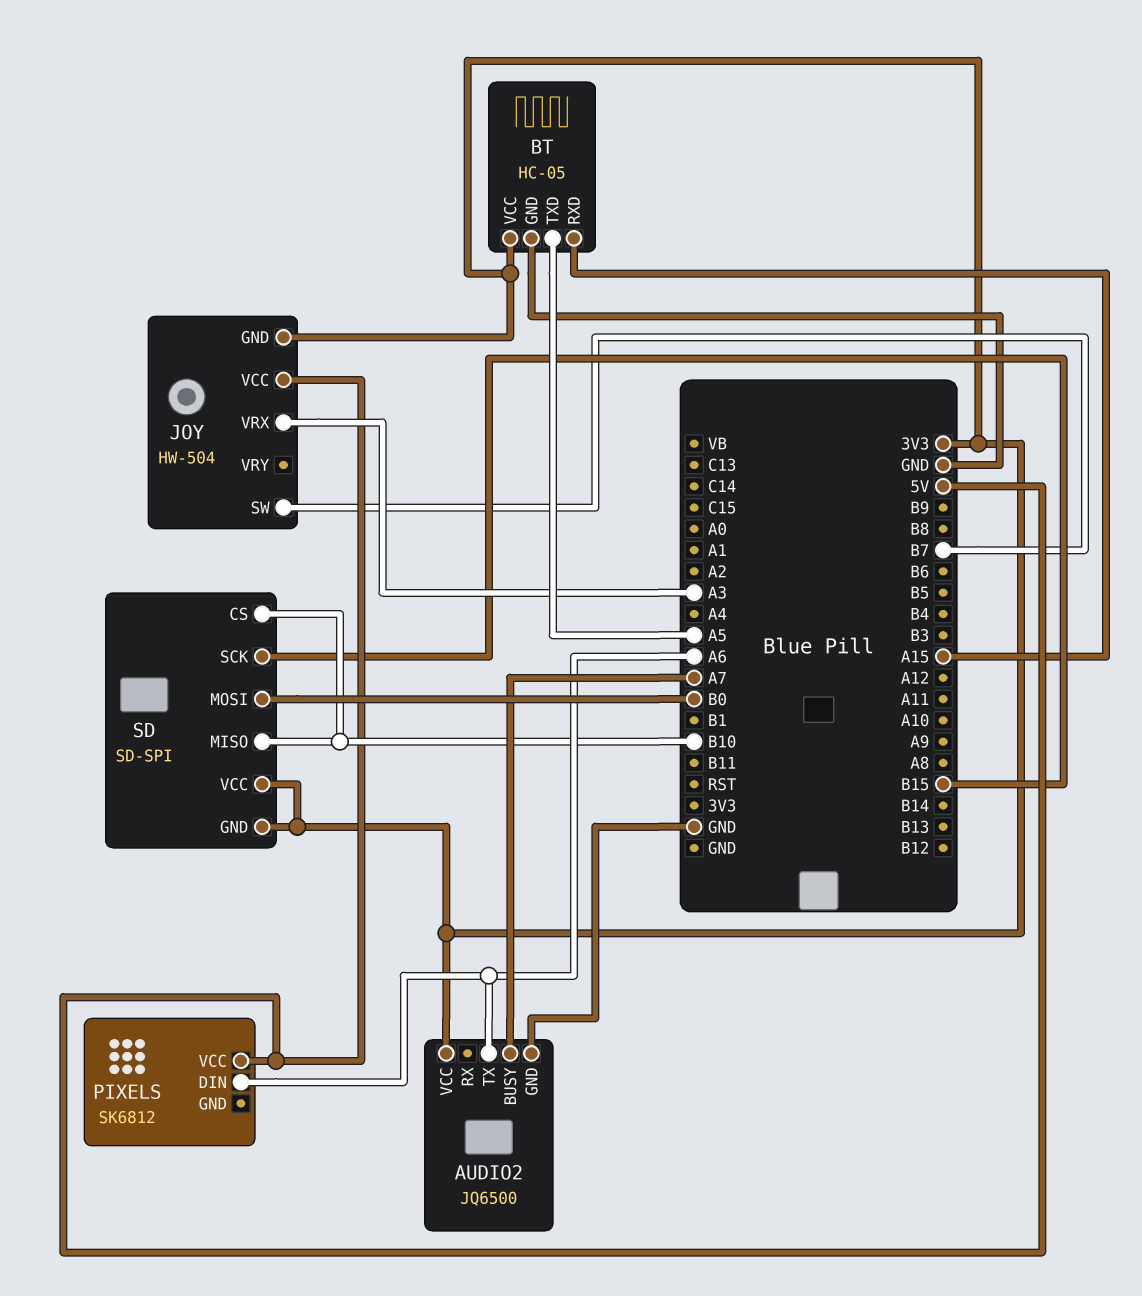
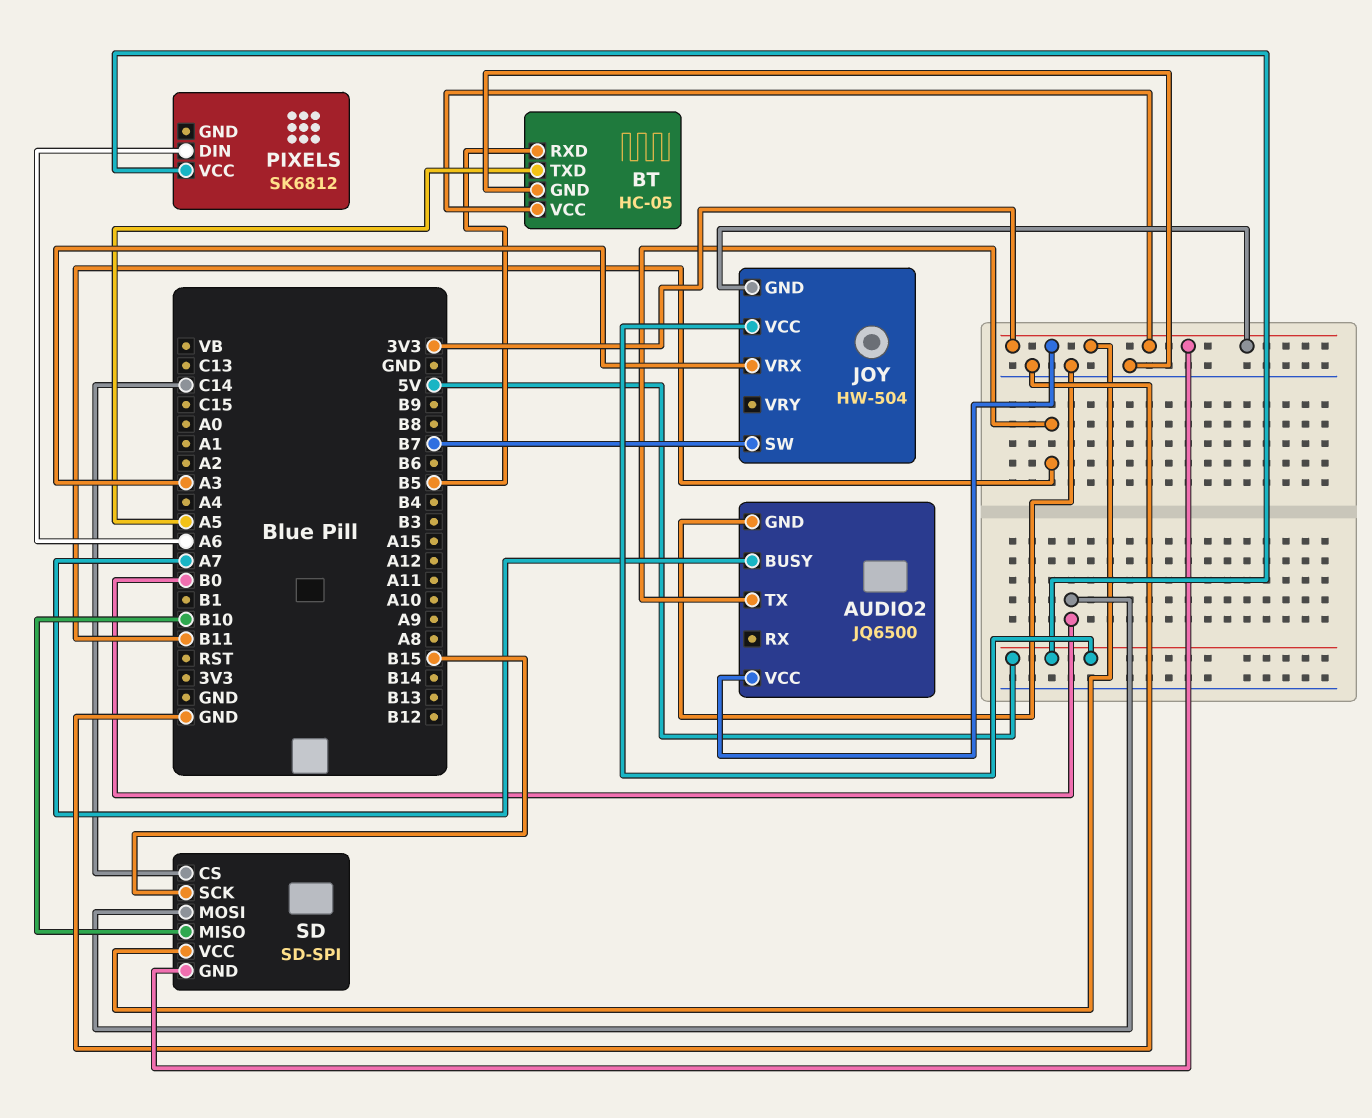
AUDIO2 pin TX: A6 -> B11
BT pin RXD: A15 -> B5
SD pin CS: B10 -> C14

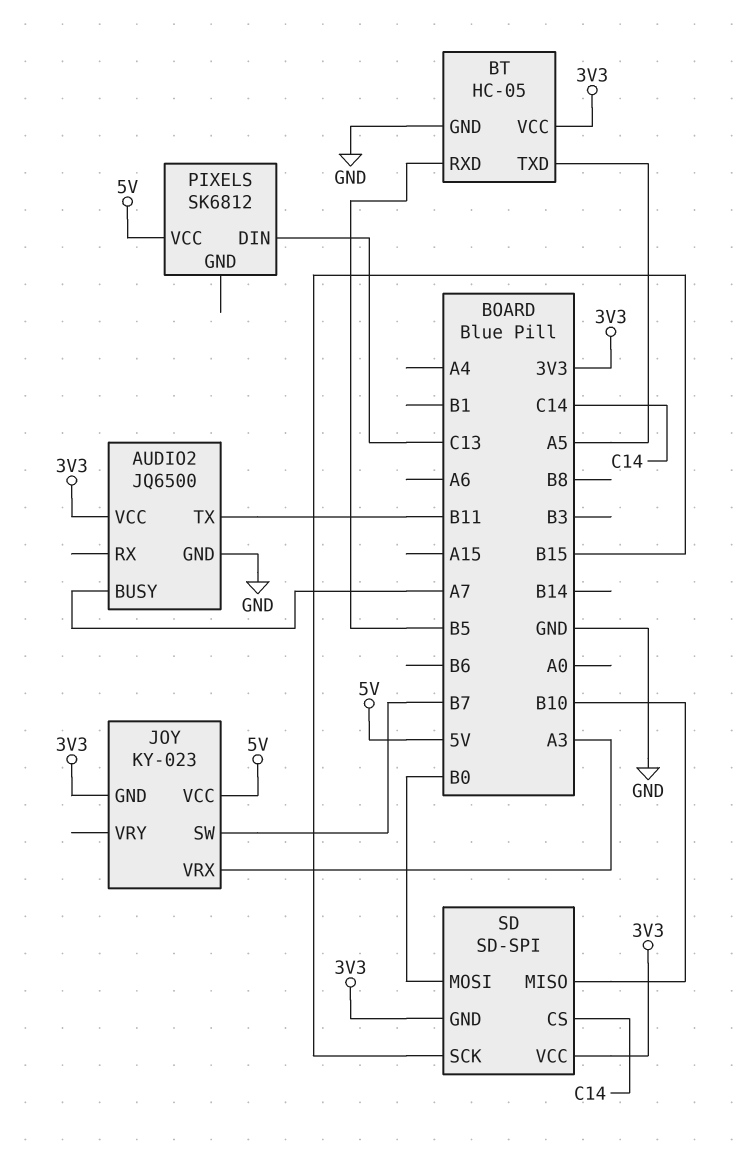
JOY: HW-504 -> KY-023
PIXELS pin DIN: A6 -> C13

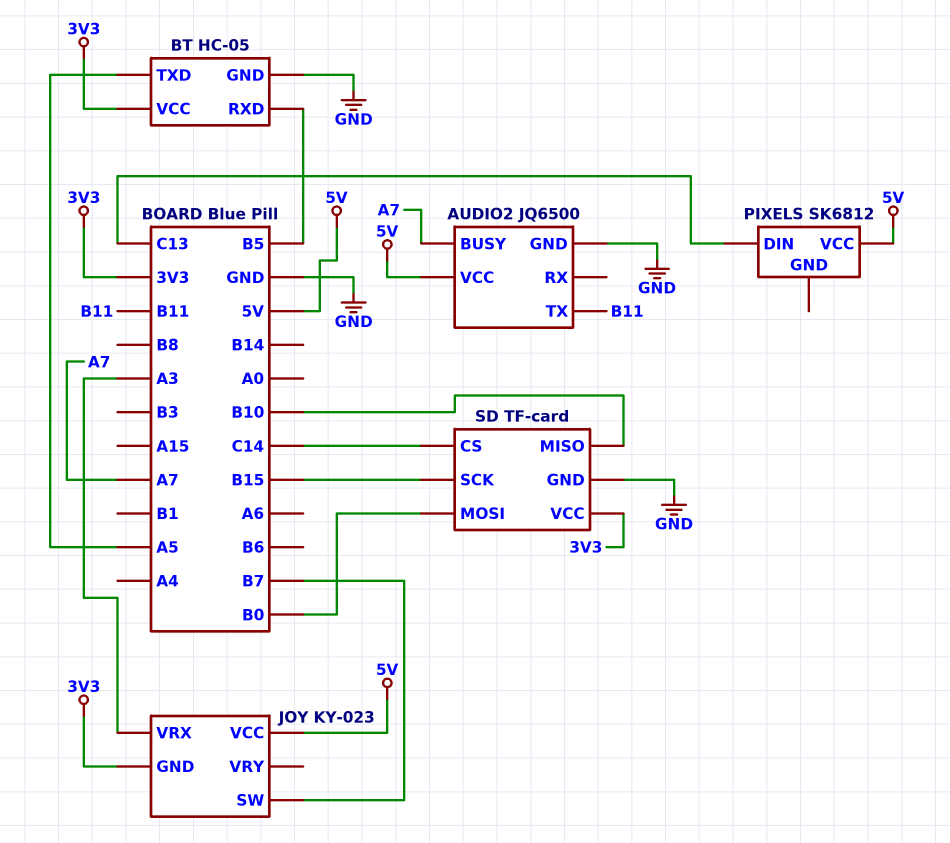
AUDIO2 pin VCC: 3V3 -> 5V
SD: SD-SPI -> TF-card
SD pin GND: 3V3 -> GND

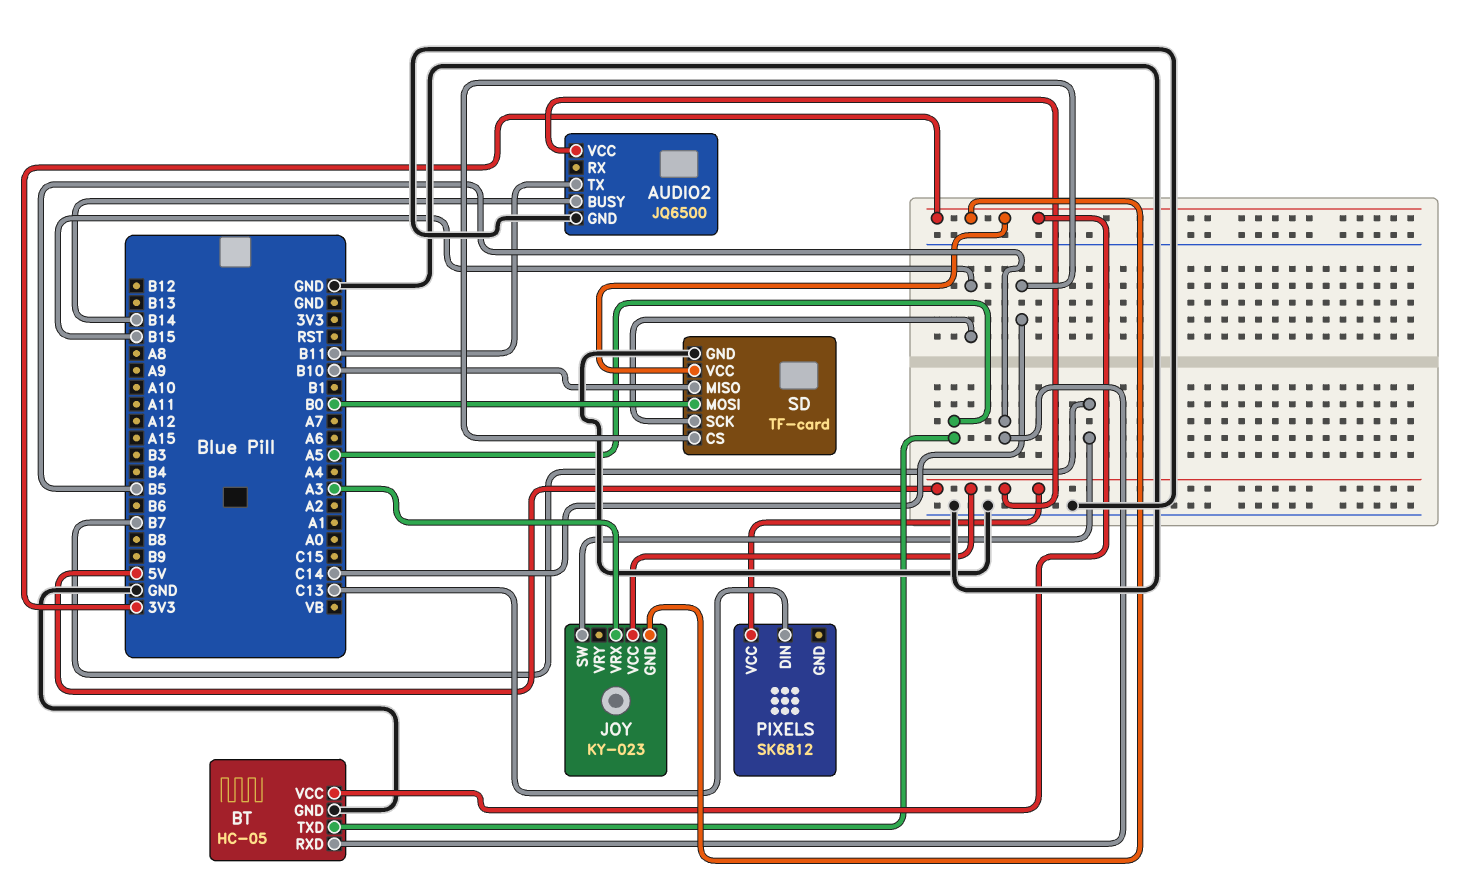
AUDIO2 pin BUSY: A7 -> B14

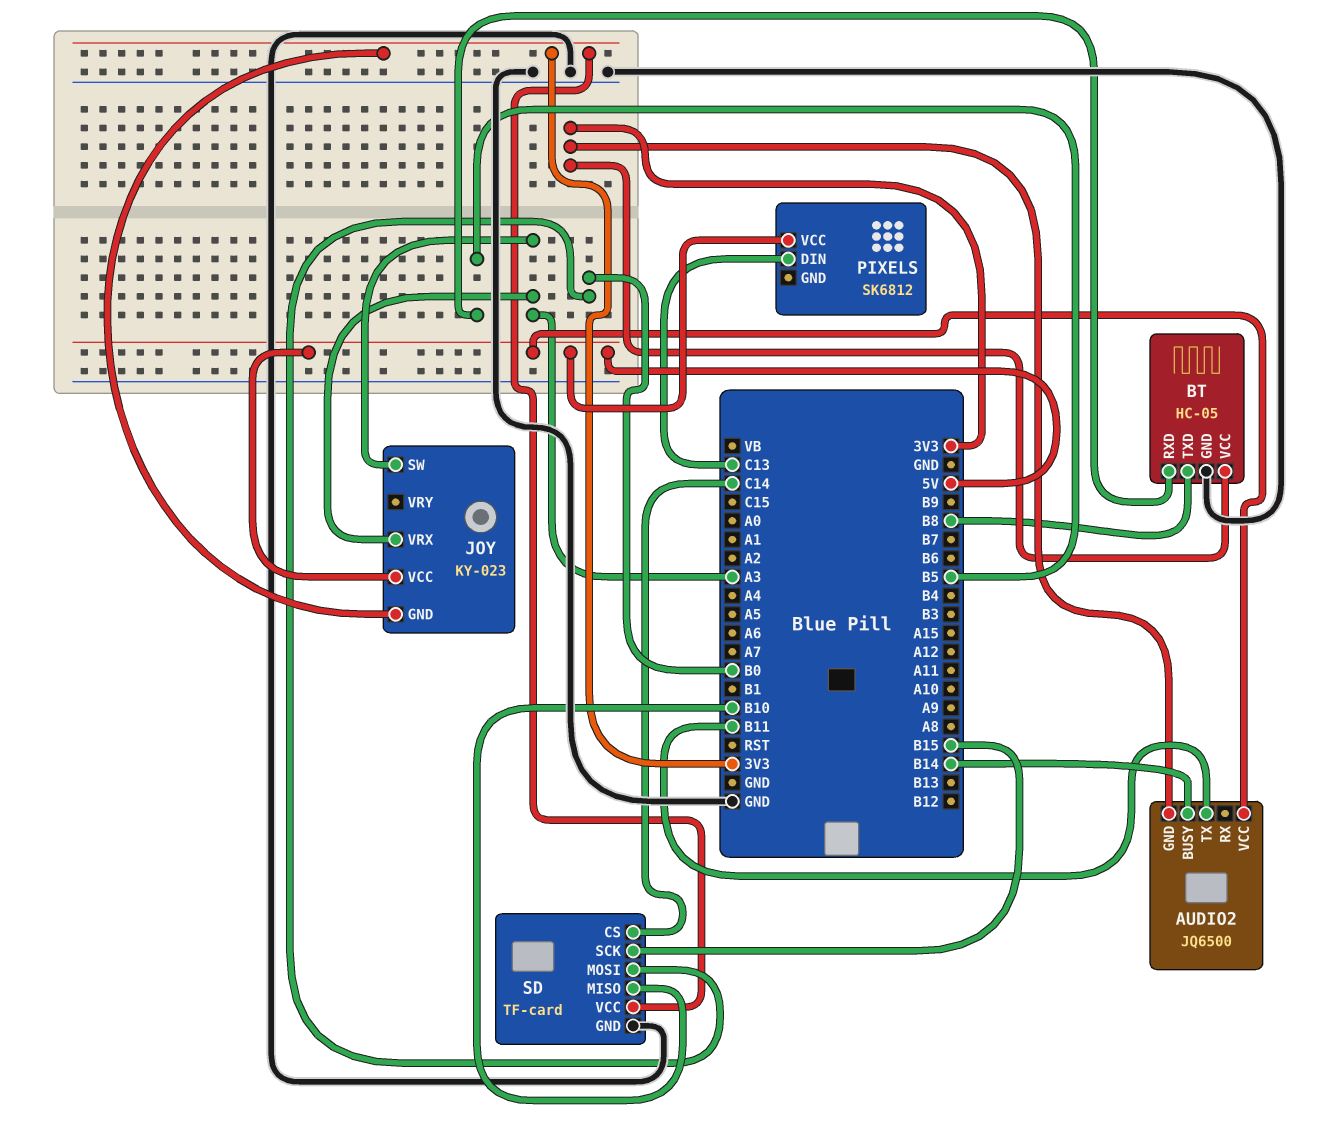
AUDIO2 pin GND: GND -> 3V3
BT pin TXD: A5 -> B8
JOY pin SW: B7 -> A3

